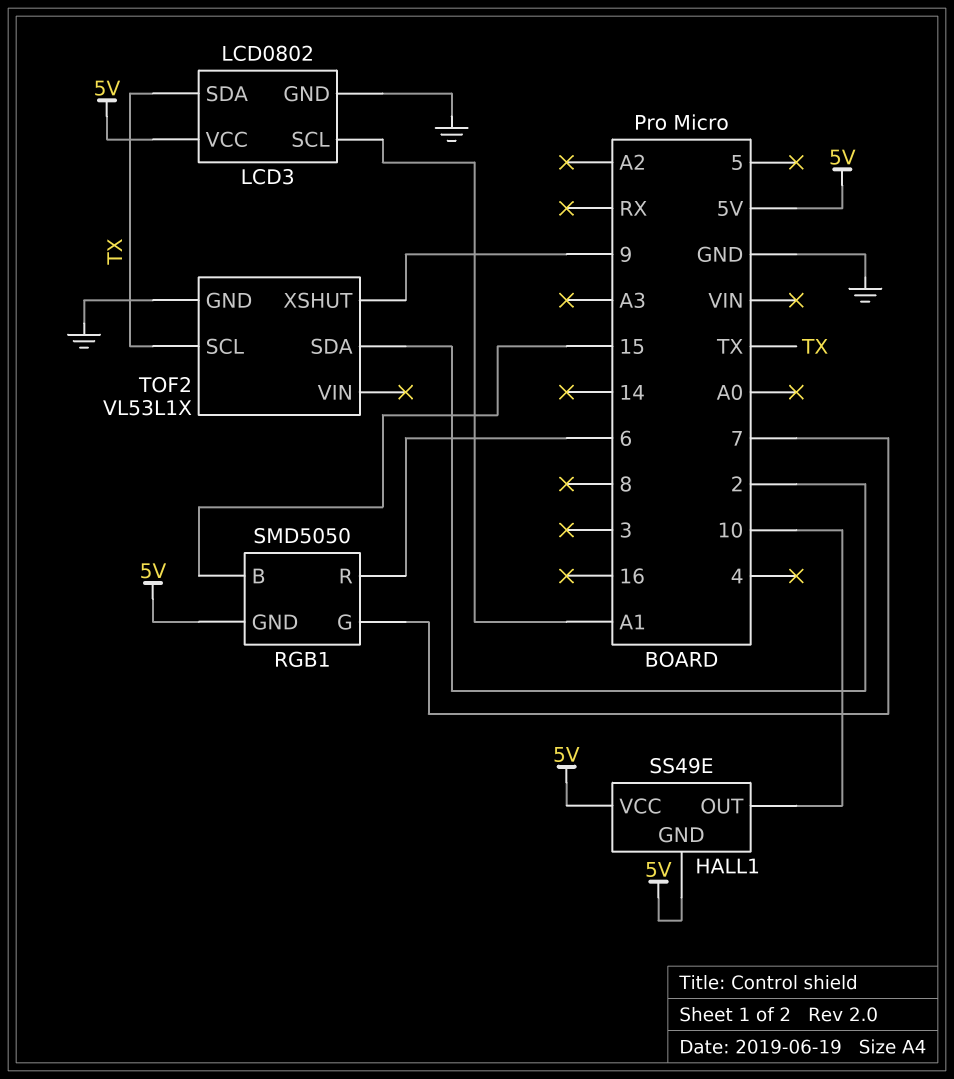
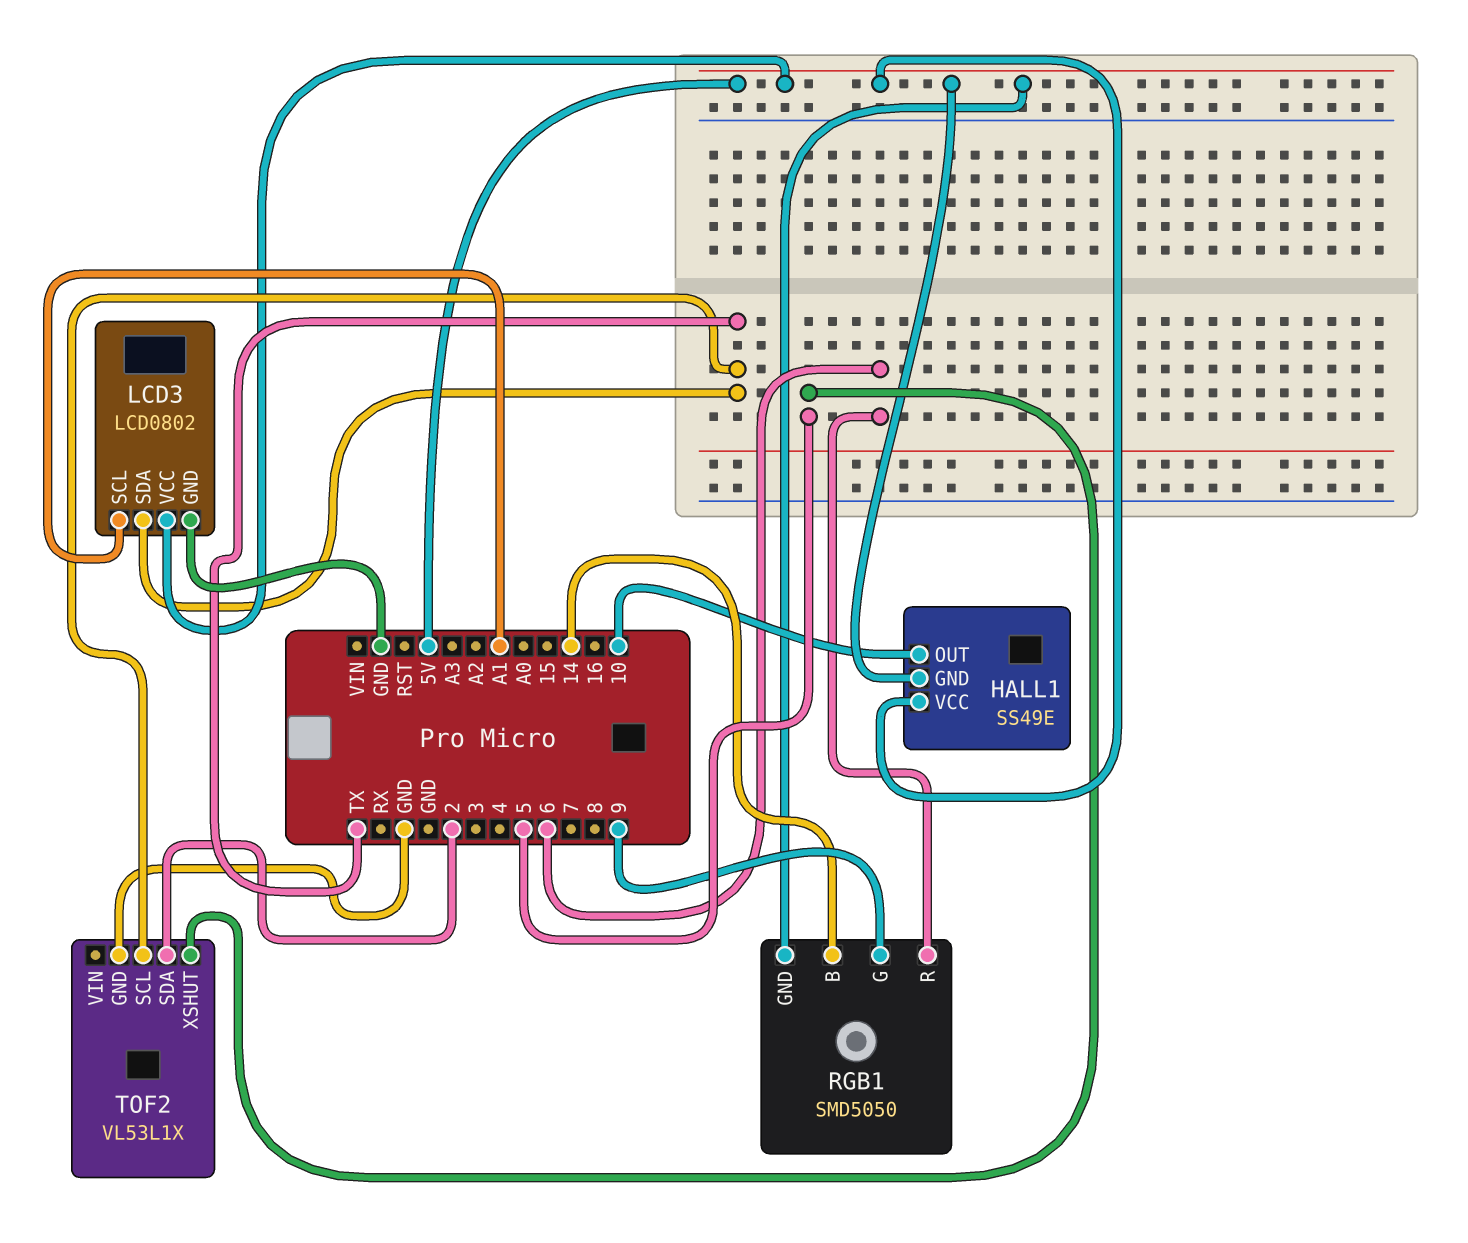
RGB1 pin B: 15 -> 14
RGB1 pin G: 7 -> 9
TOF2 pin XSHUT: 9 -> 5

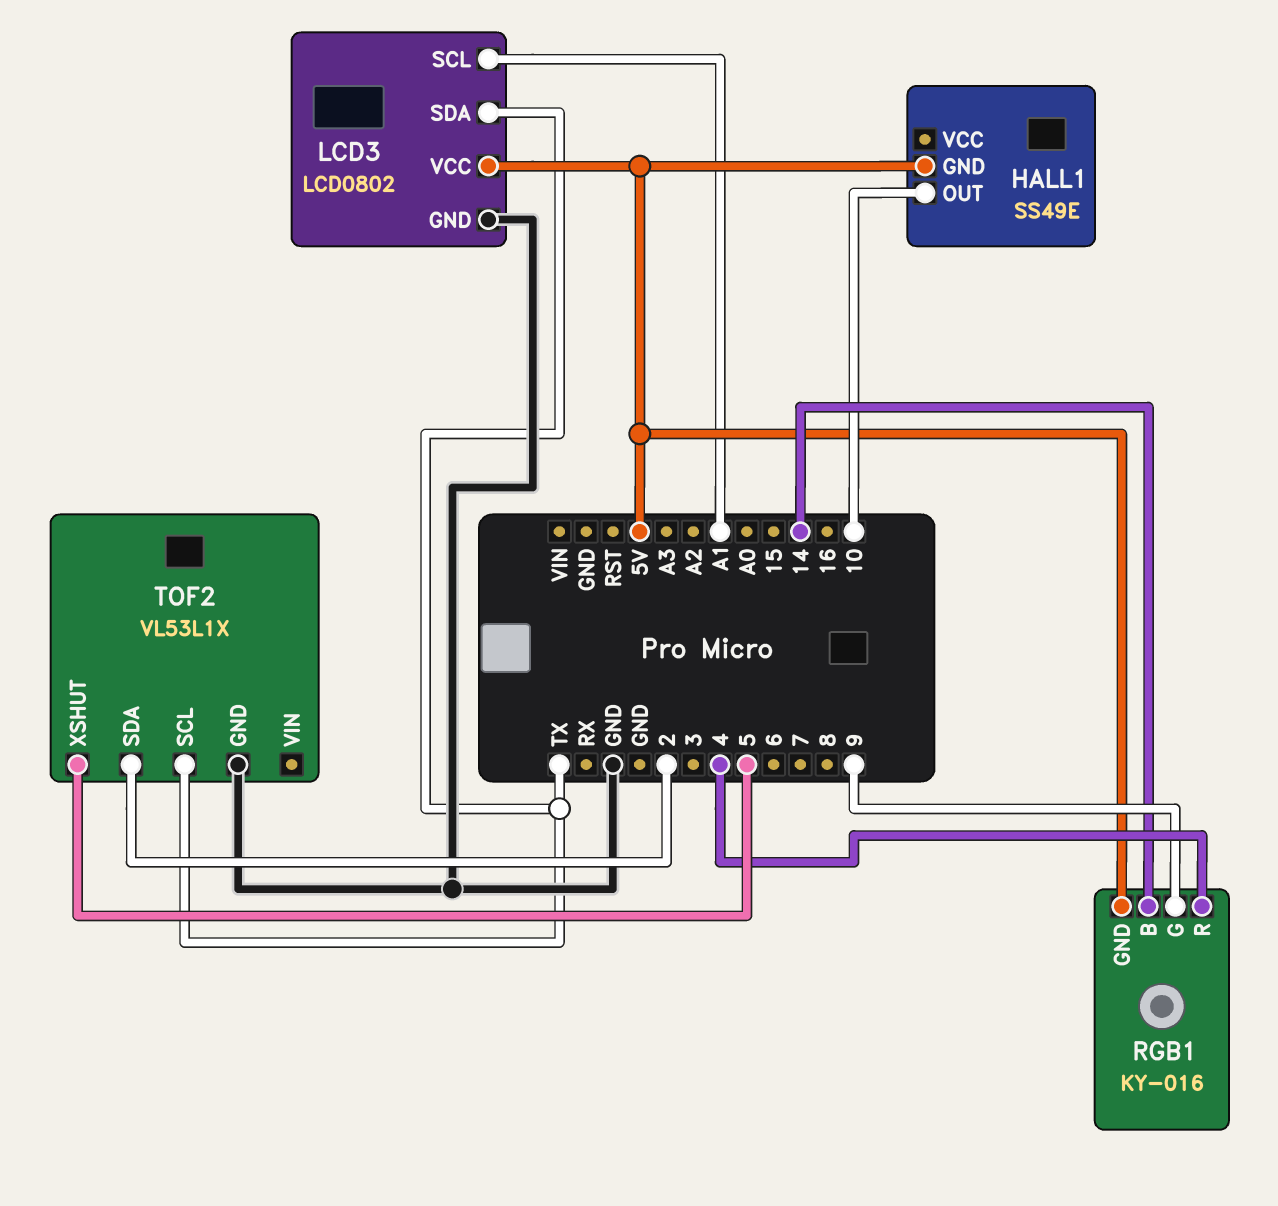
HALL1 pin VCC: 5V -> none
RGB1: SMD5050 -> KY-016
RGB1 pin R: 6 -> 4

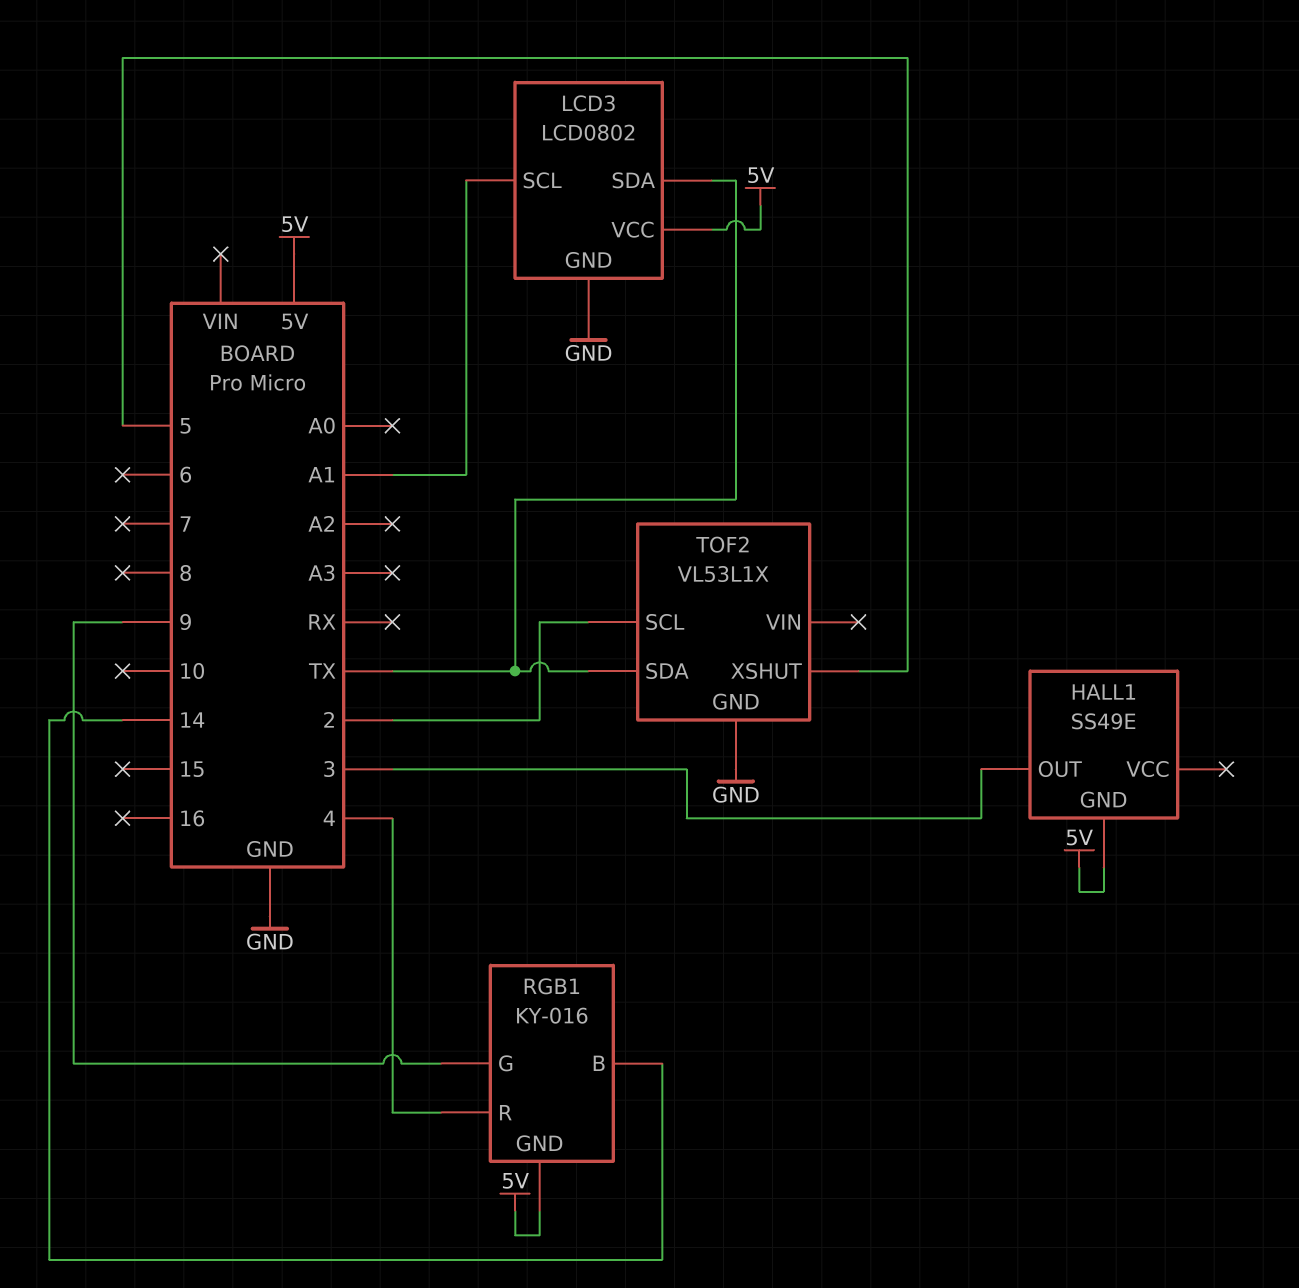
HALL1 pin OUT: 10 -> 3
TOF2 pin SCL: TX -> 2
TOF2 pin SDA: 2 -> TX

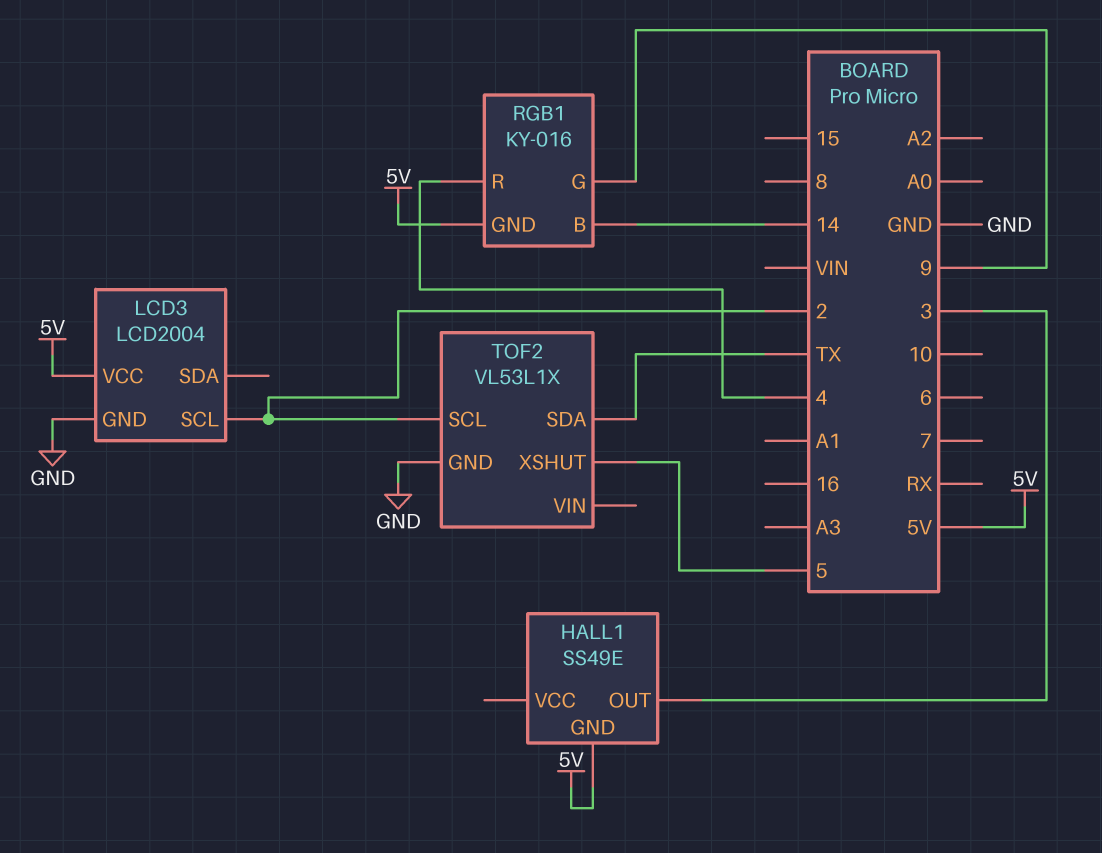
LCD3: LCD0802 -> LCD2004
LCD3 pin SCL: A1 -> 2
LCD3 pin SDA: TX -> none

